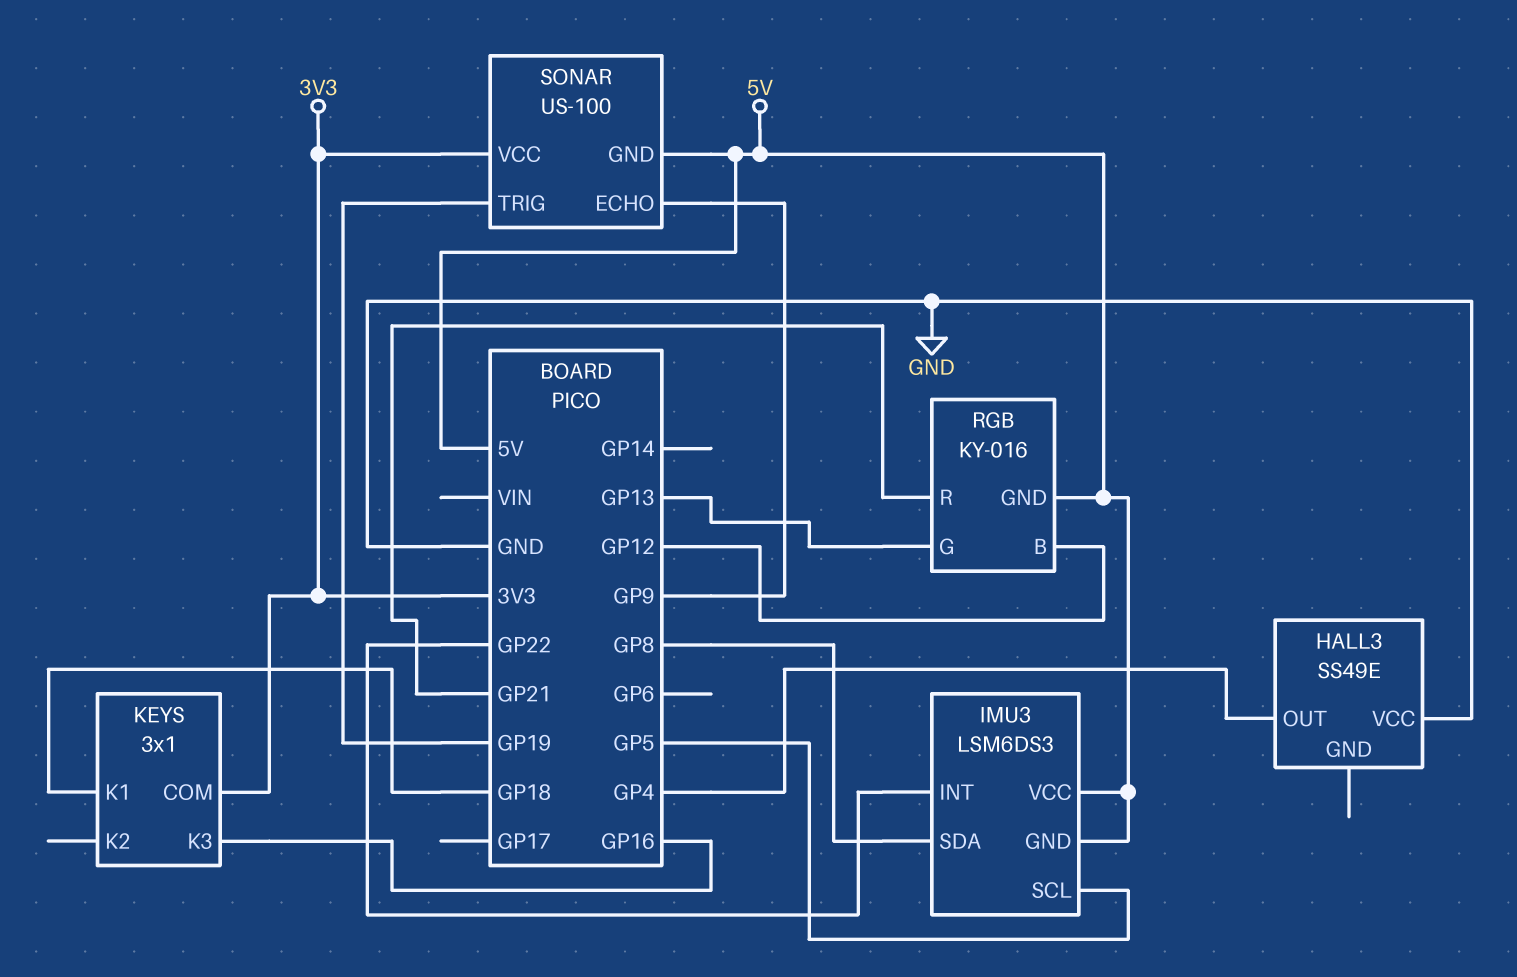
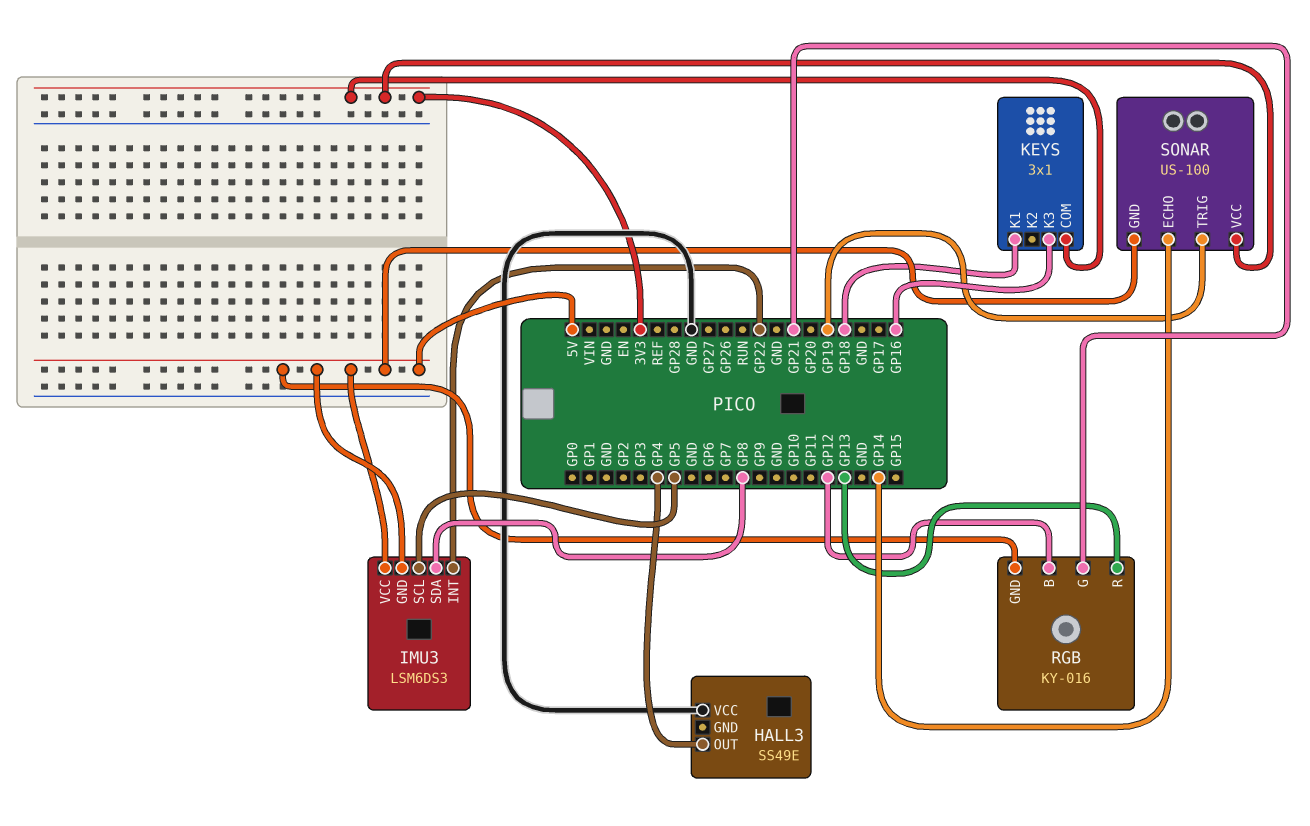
RGB pin G: GP13 -> GP21
RGB pin R: GP21 -> GP13
SONAR pin ECHO: GP9 -> GP14

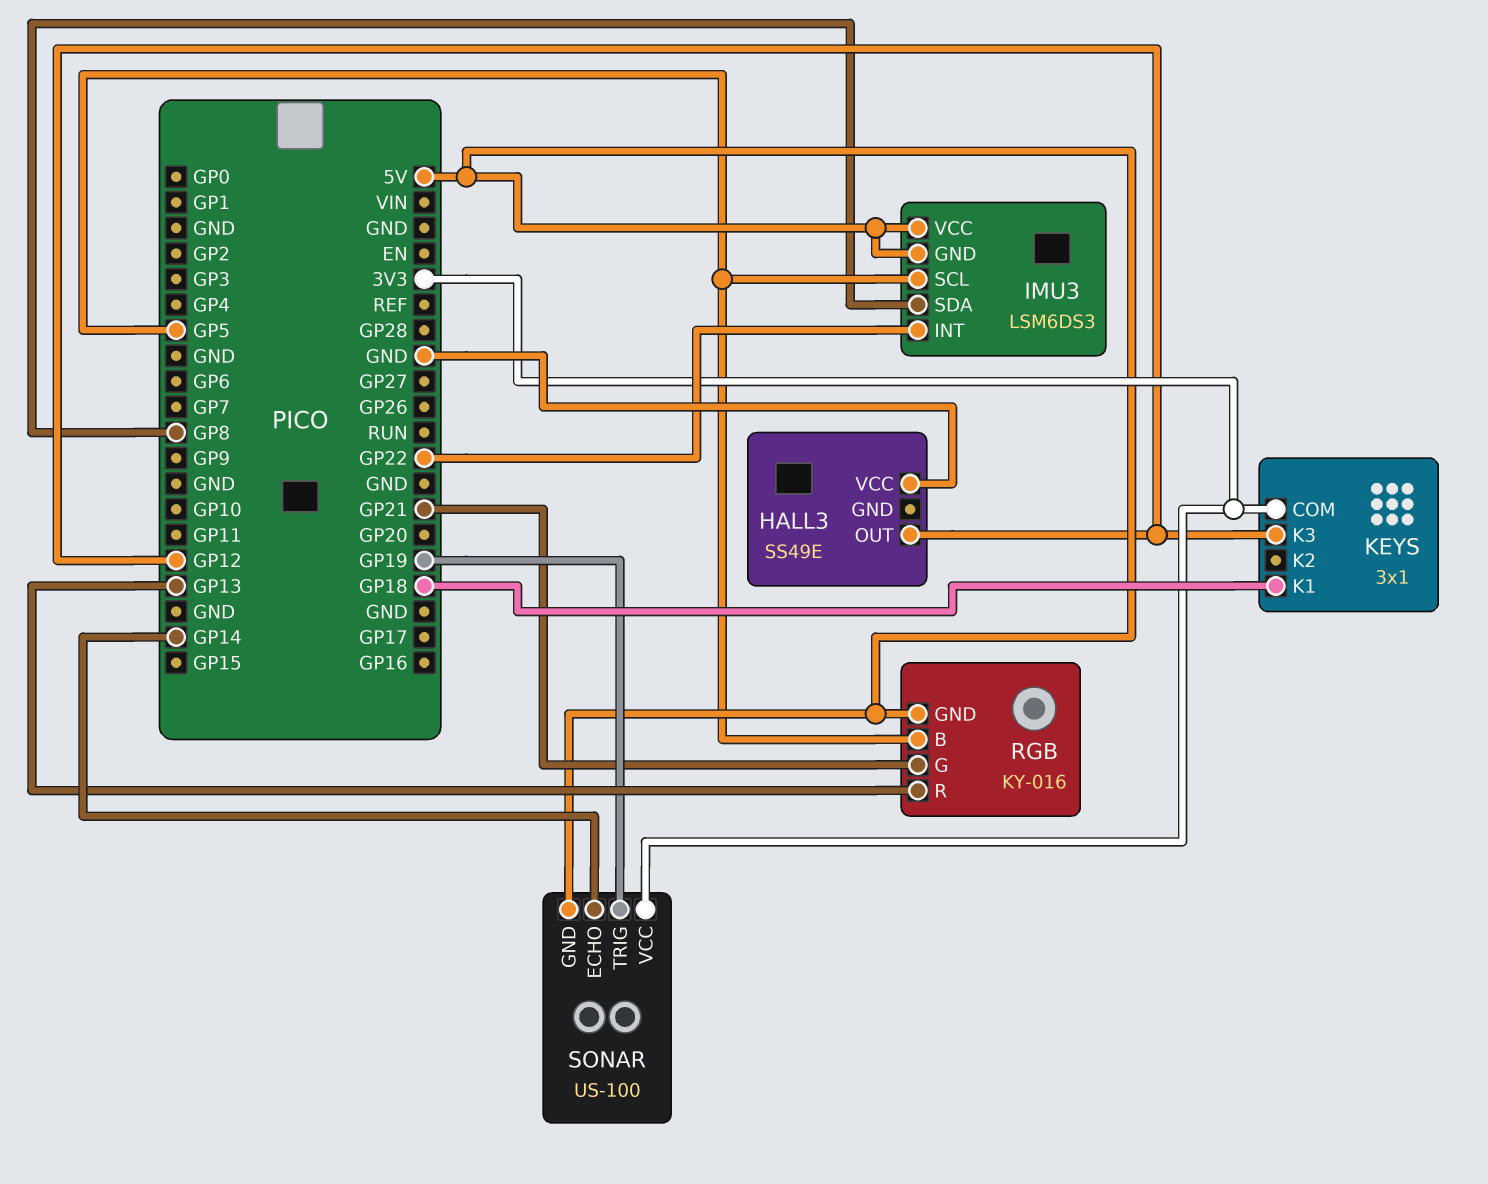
HALL3 pin OUT: GP4 -> GP12
KEYS pin K3: GP16 -> GP12
RGB pin B: GP12 -> GP5

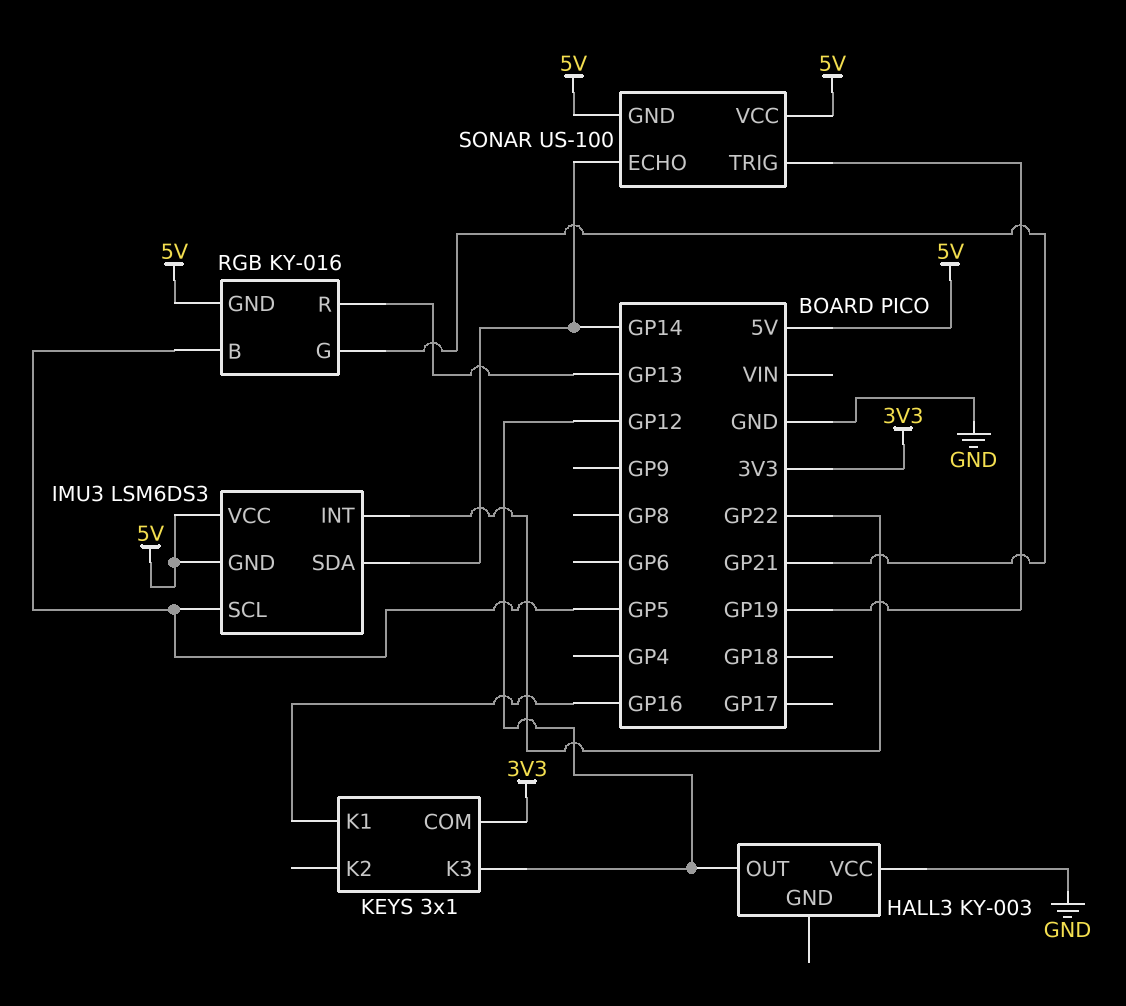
HALL3: SS49E -> KY-003
IMU3 pin SDA: GP8 -> GP14
KEYS pin K1: GP18 -> GP16
SONAR pin VCC: 3V3 -> 5V

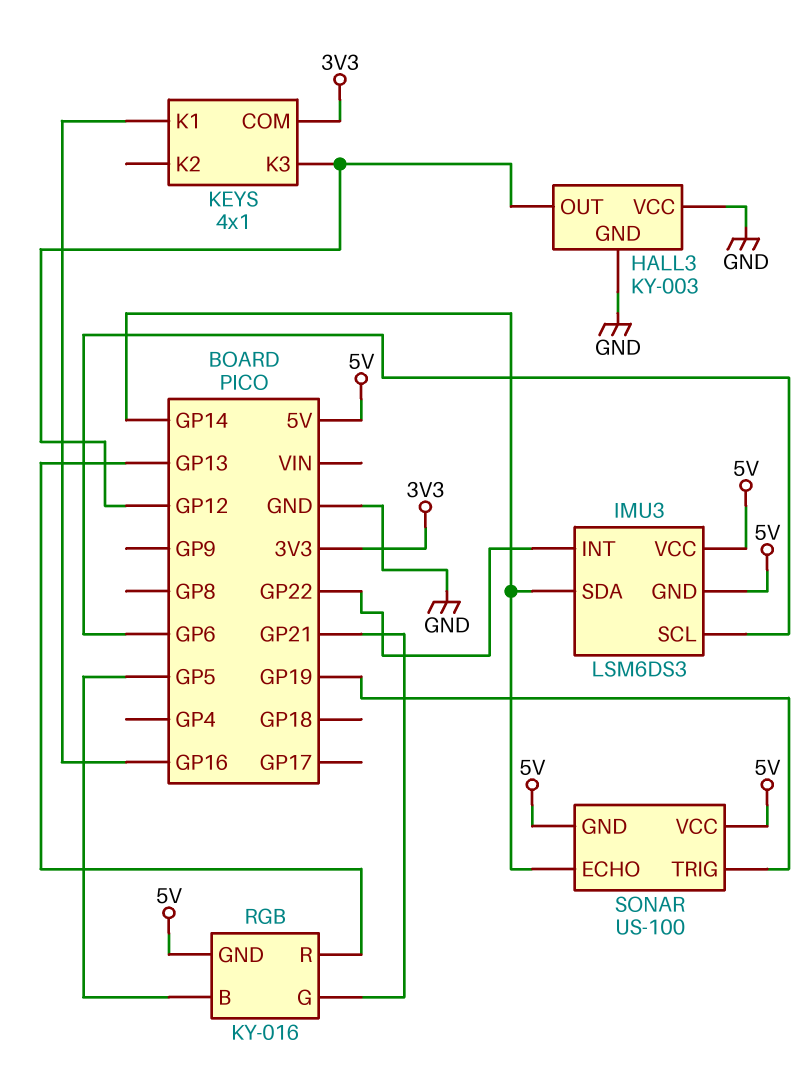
HALL3 pin GND: none -> GND
IMU3 pin SCL: GP5 -> GP6
KEYS: 3x1 -> 4x1

